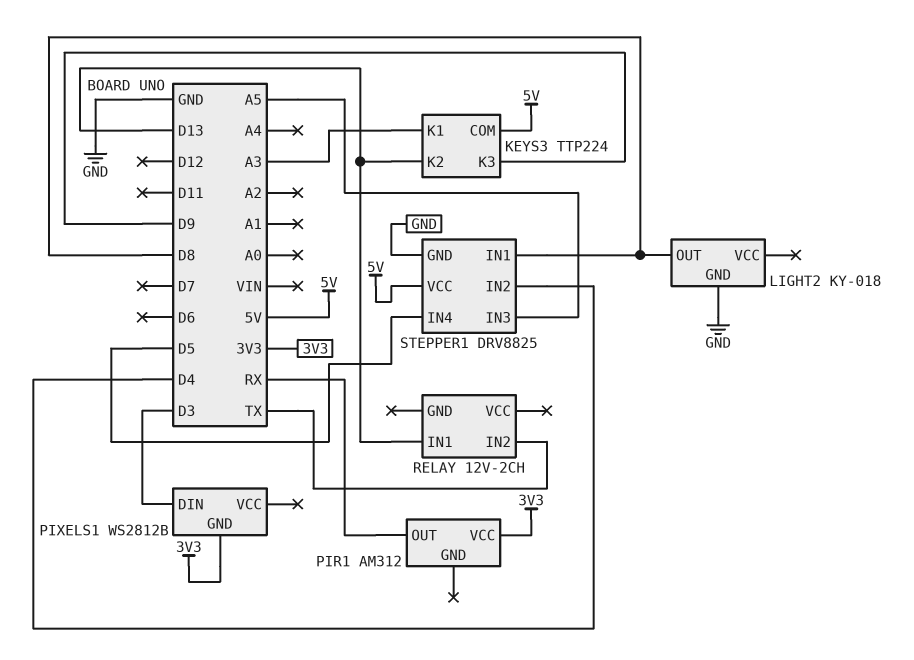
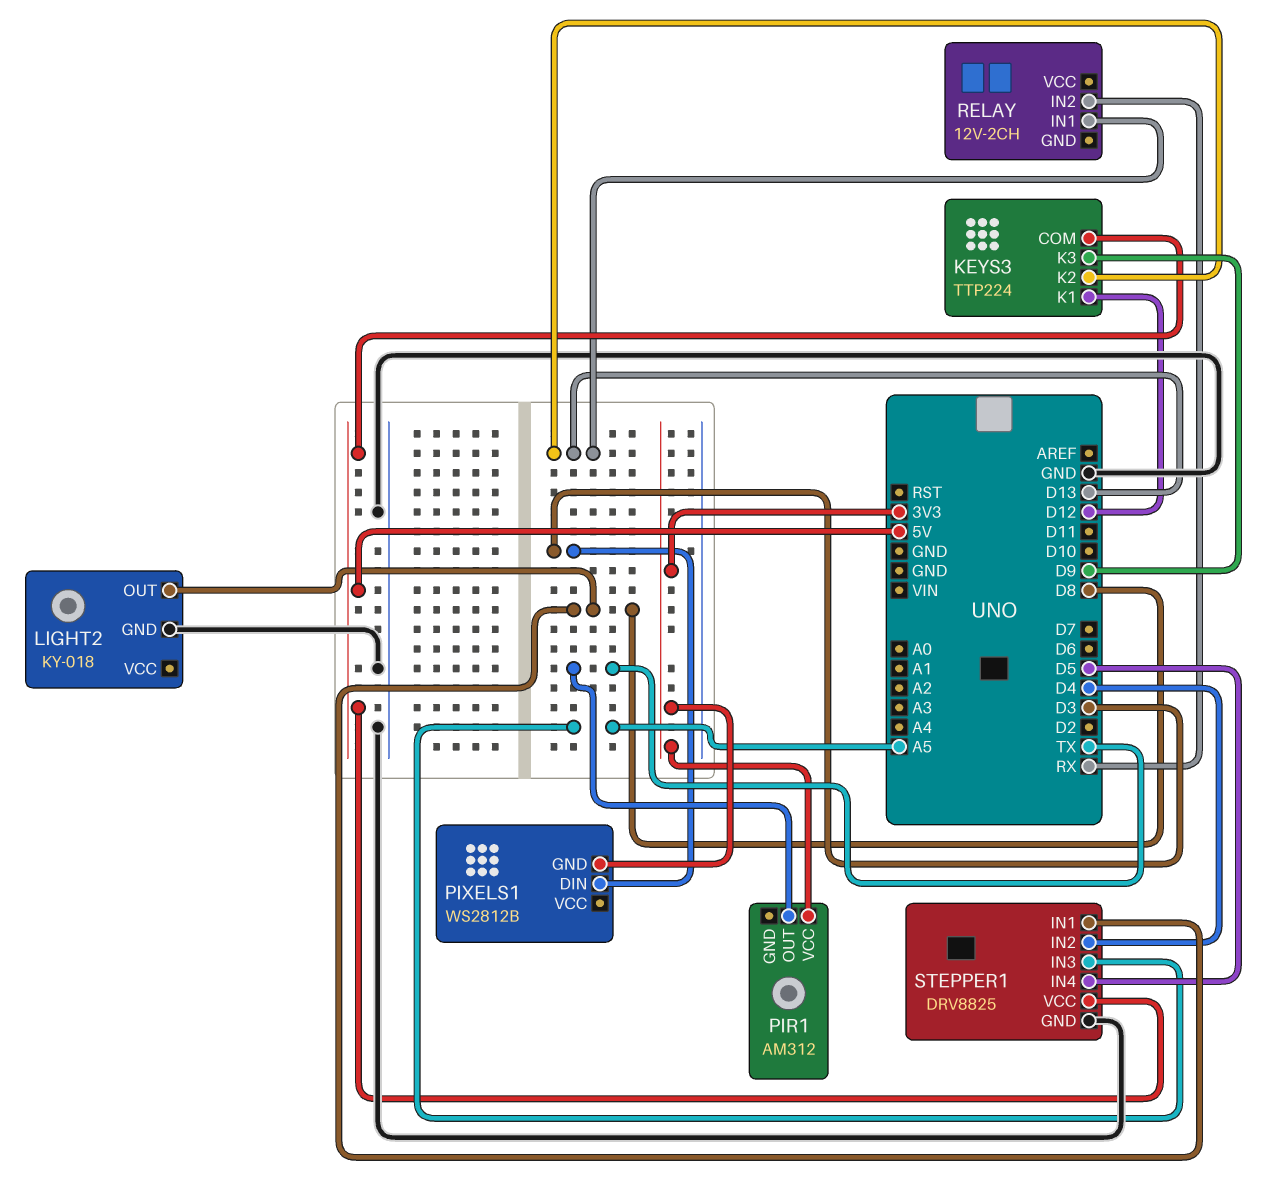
KEYS3 pin K1: A3 -> D12
PIR1 pin OUT: RX -> TX
RELAY pin IN2: TX -> RX

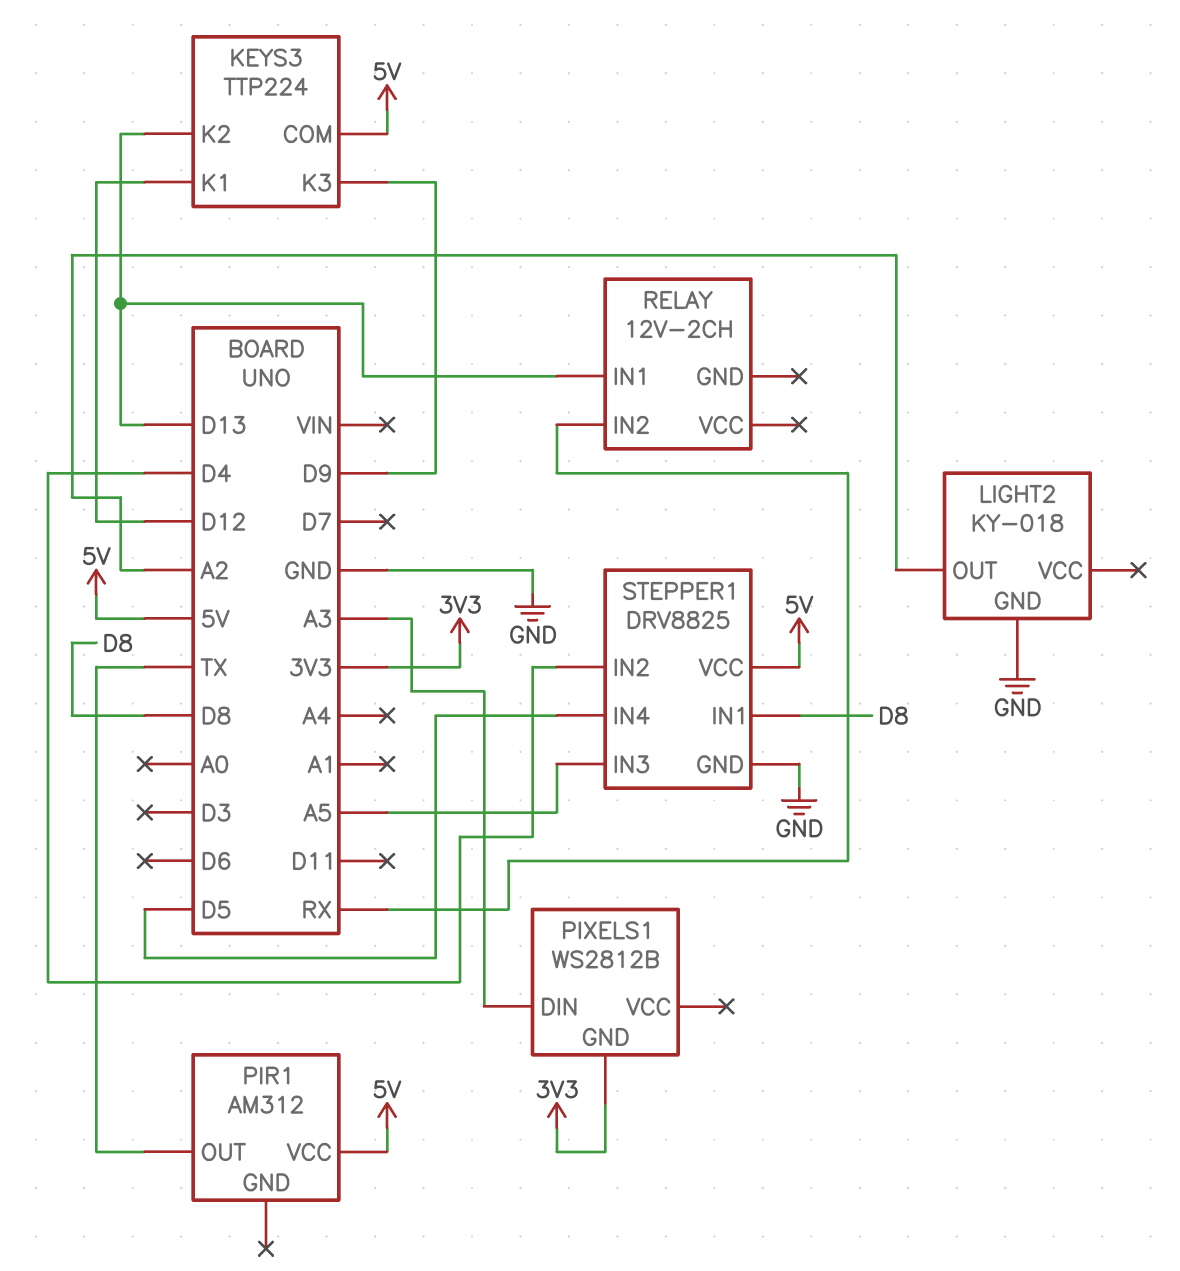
LIGHT2 pin OUT: D8 -> A2
PIR1 pin VCC: 3V3 -> 5V
PIXELS1 pin DIN: D3 -> A3

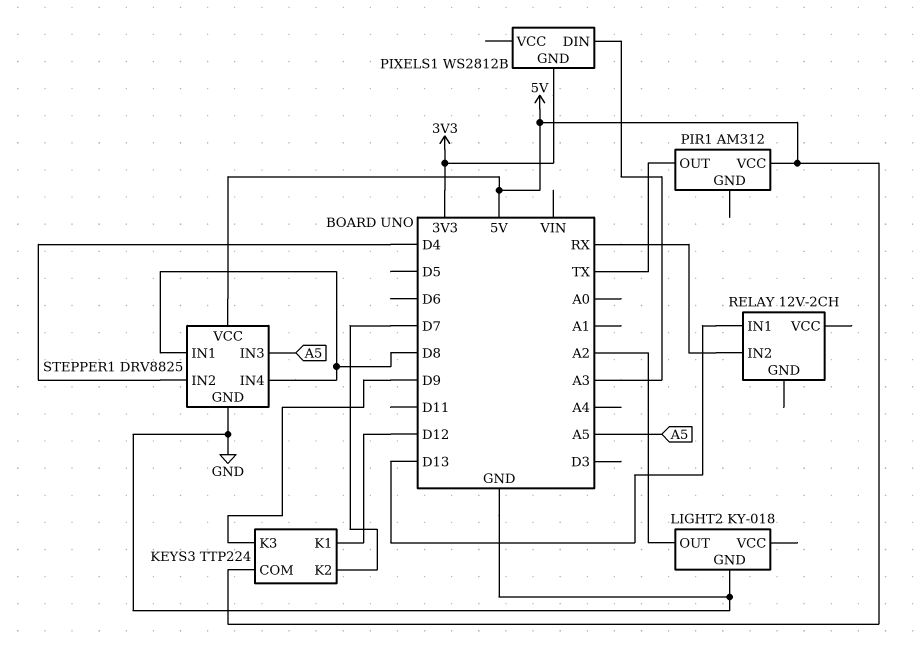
KEYS3 pin K2: D13 -> D7
STEPPER1 pin IN4: D5 -> D8

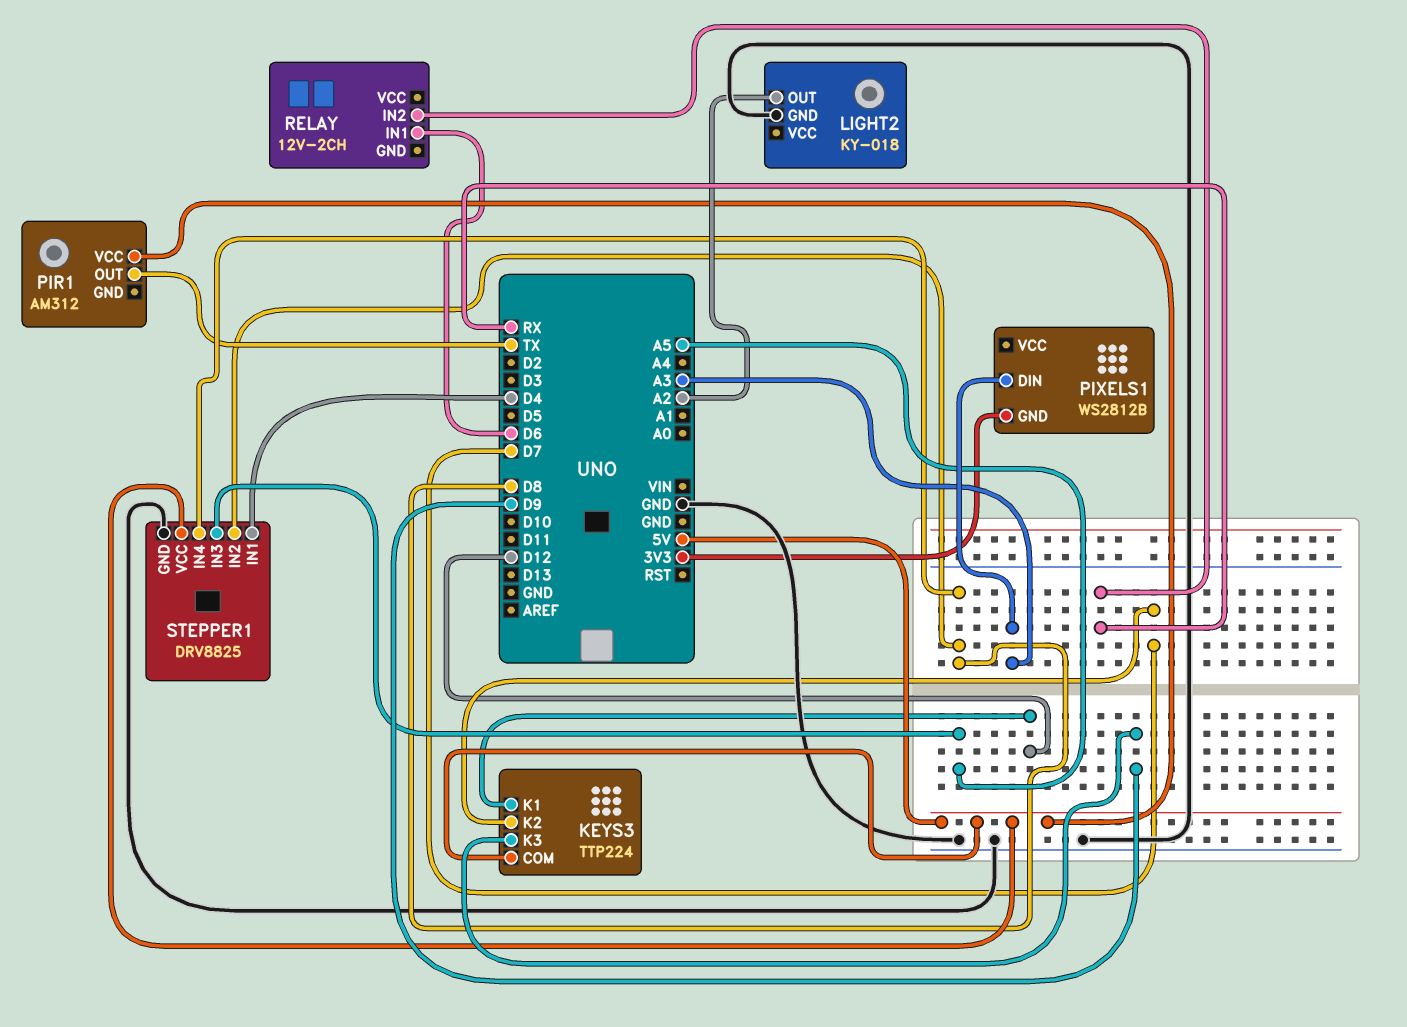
RELAY pin IN1: D13 -> D6
STEPPER1 pin IN1: D8 -> D4
STEPPER1 pin IN2: D4 -> D8

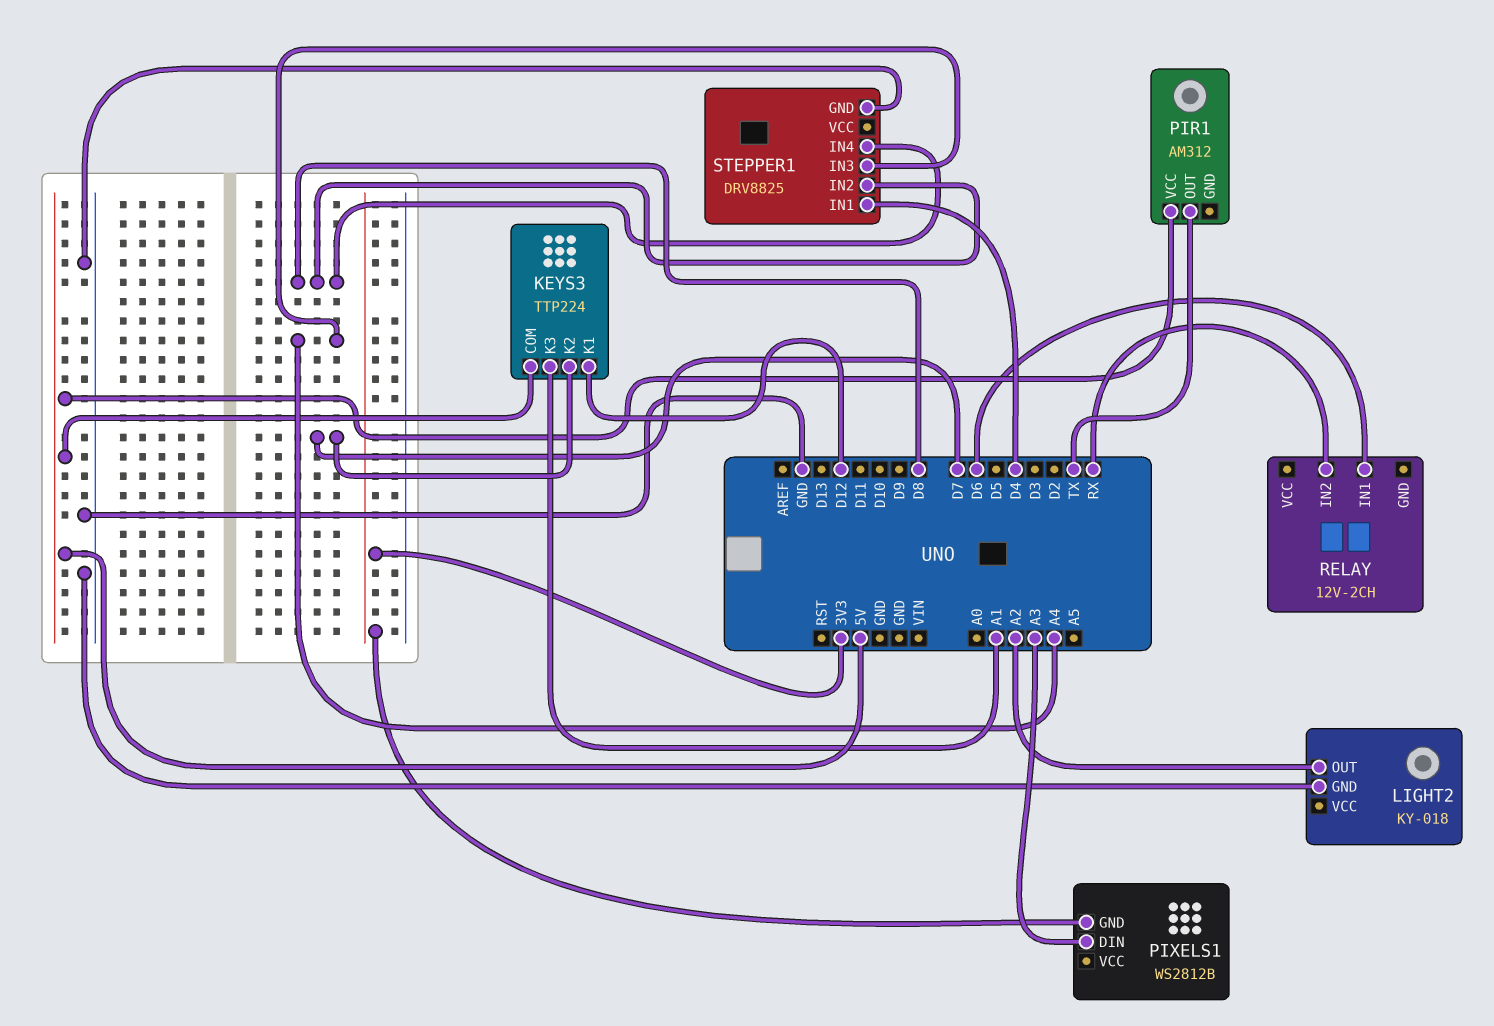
KEYS3 pin K3: D9 -> A1
STEPPER1 pin IN3: A5 -> A4
STEPPER1 pin VCC: 5V -> none

